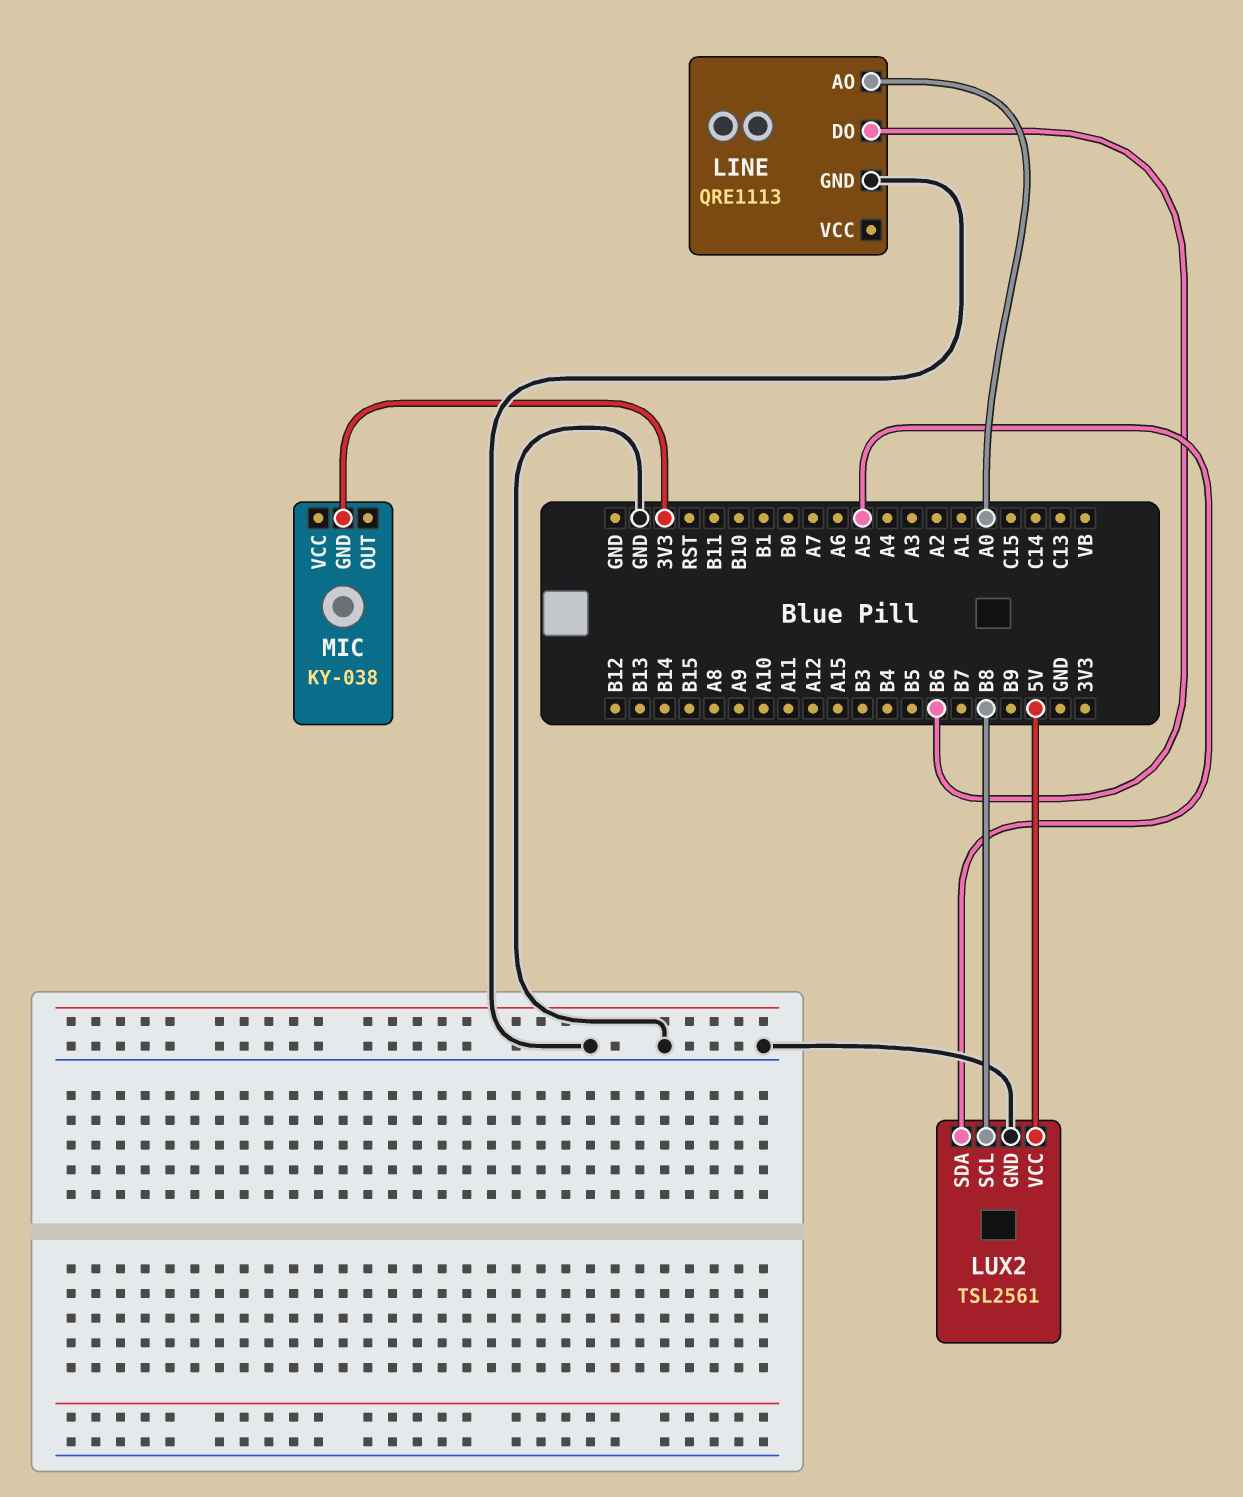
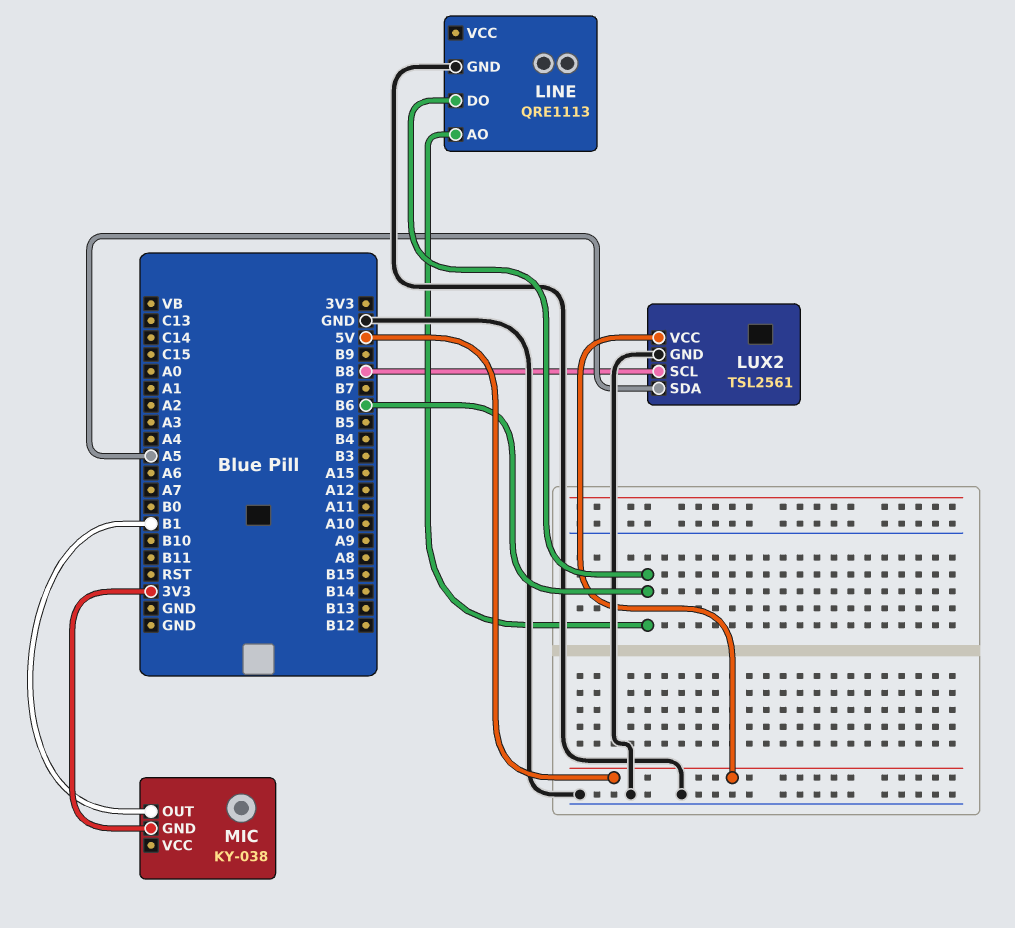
LINE pin AO: A0 -> B6
MIC pin OUT: none -> B1

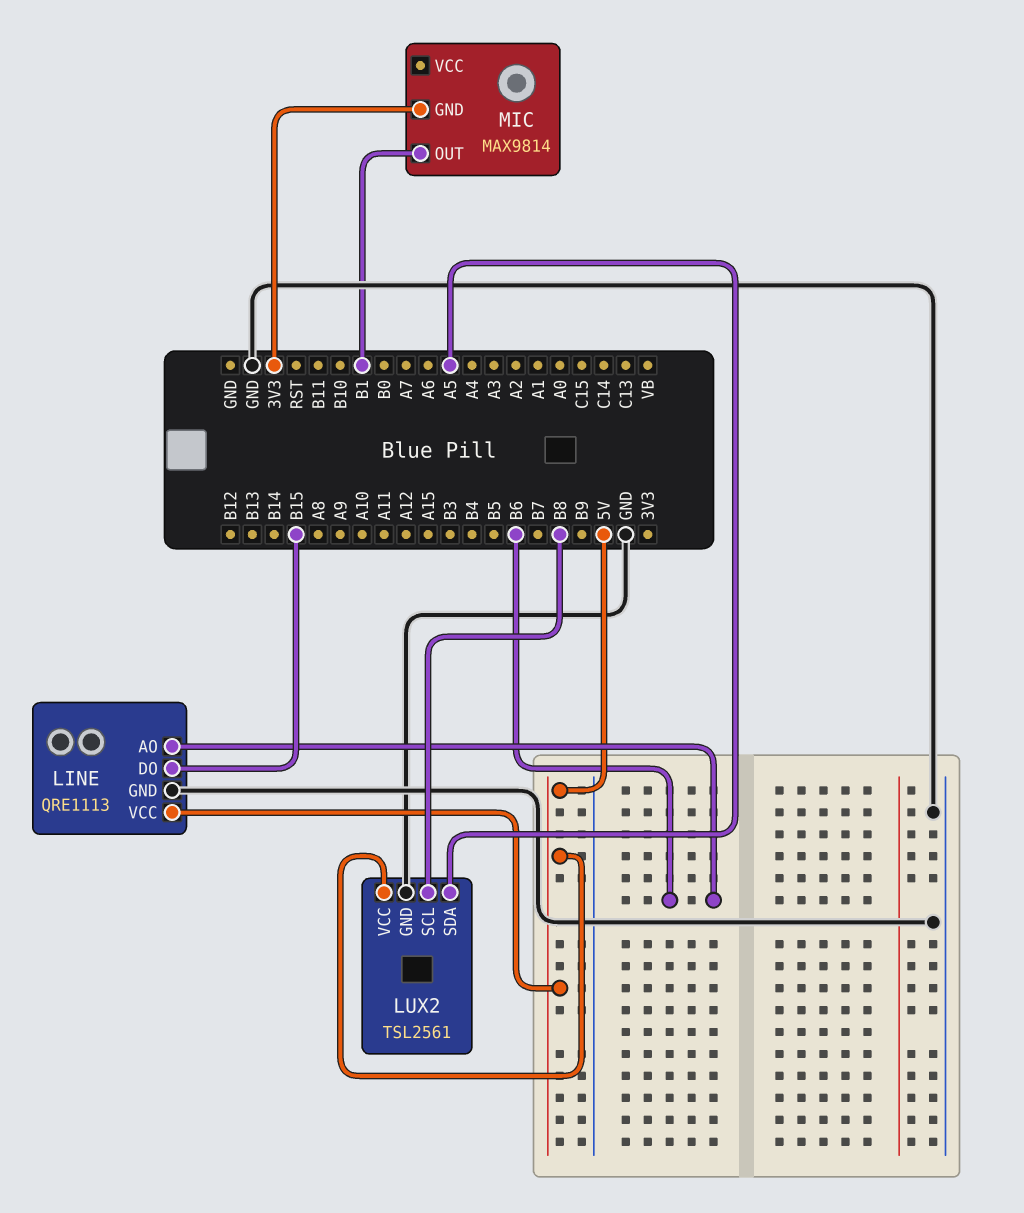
LINE pin DO: B6 -> B15
LINE pin VCC: none -> 5V
MIC: KY-038 -> MAX9814

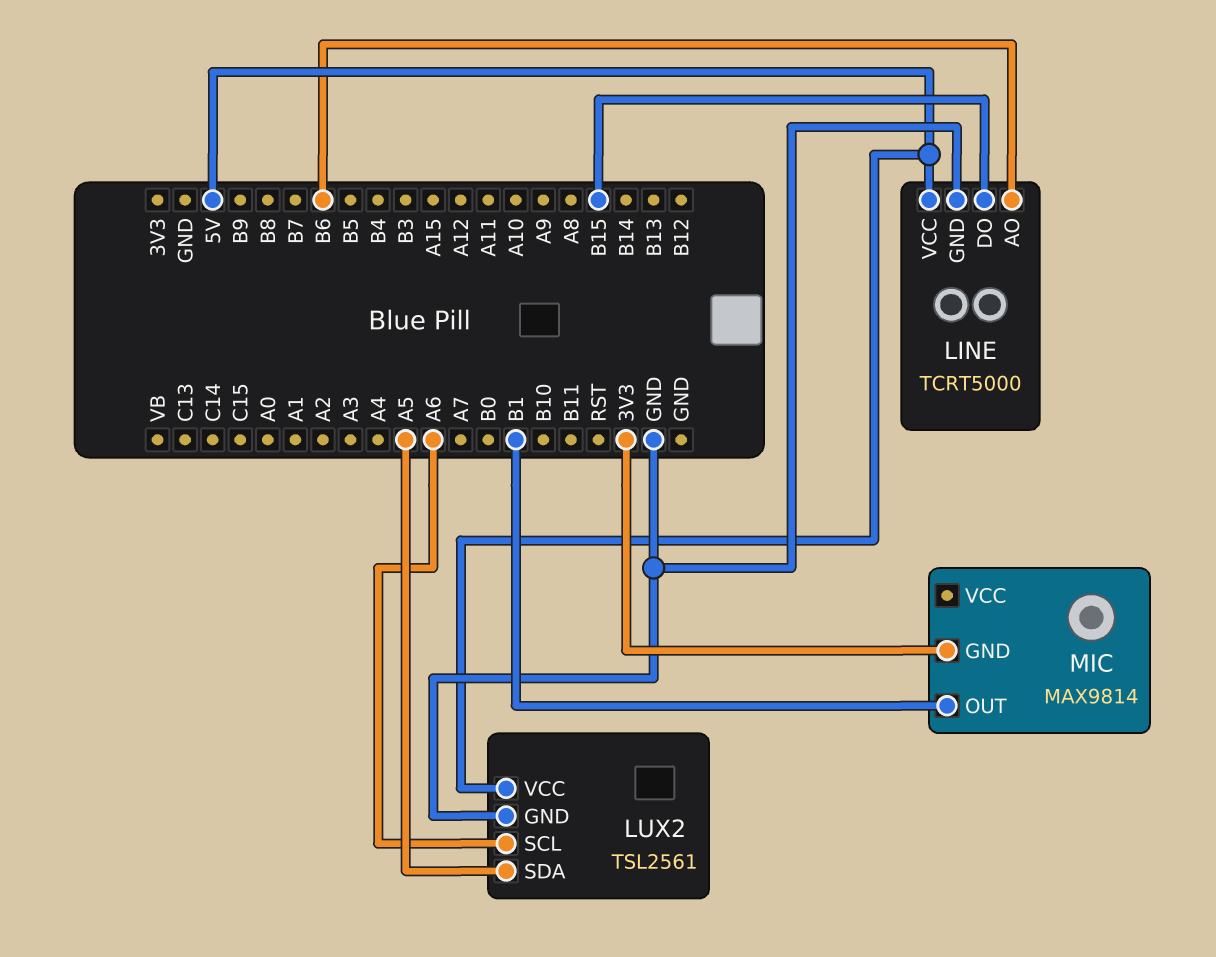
LINE: QRE1113 -> TCRT5000
LUX2 pin SCL: B8 -> A6

